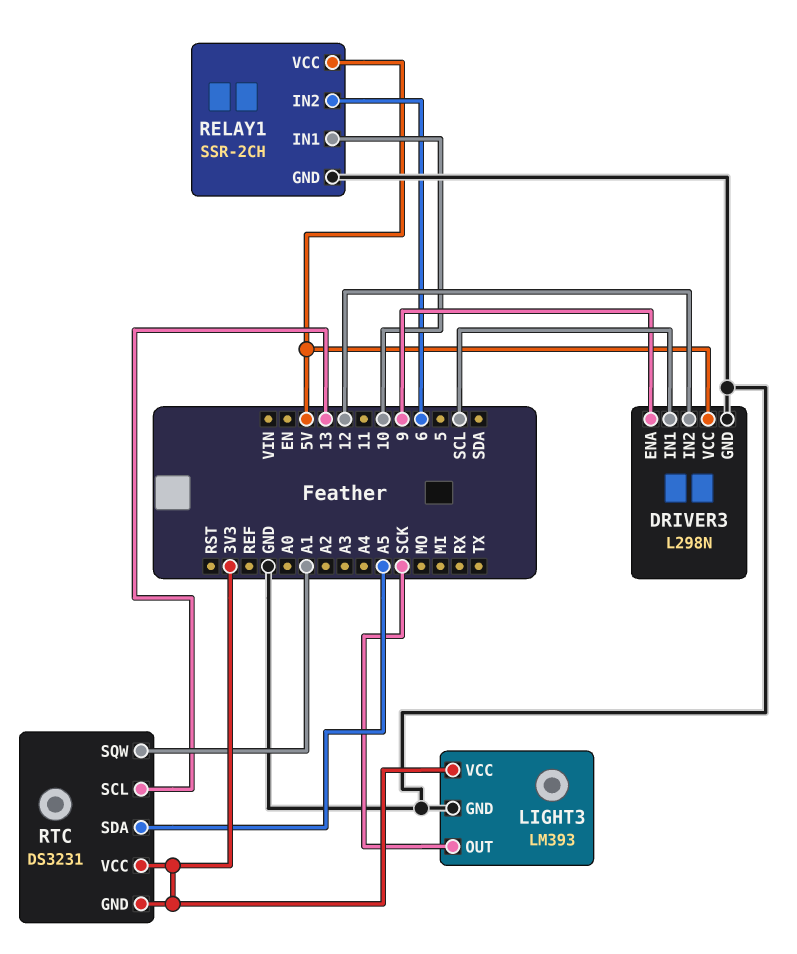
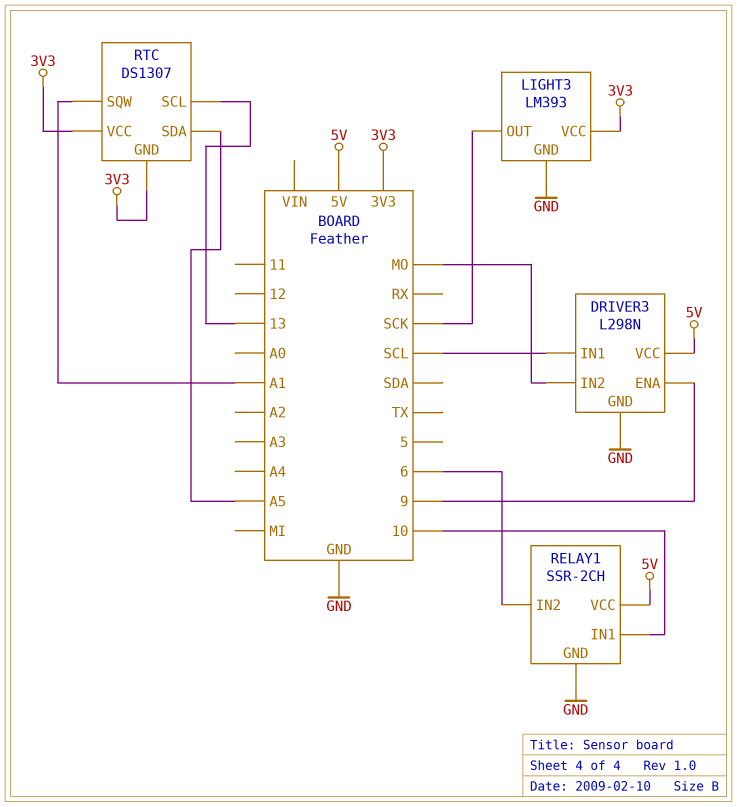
DRIVER3 pin IN2: 12 -> MO
RTC: DS3231 -> DS1307

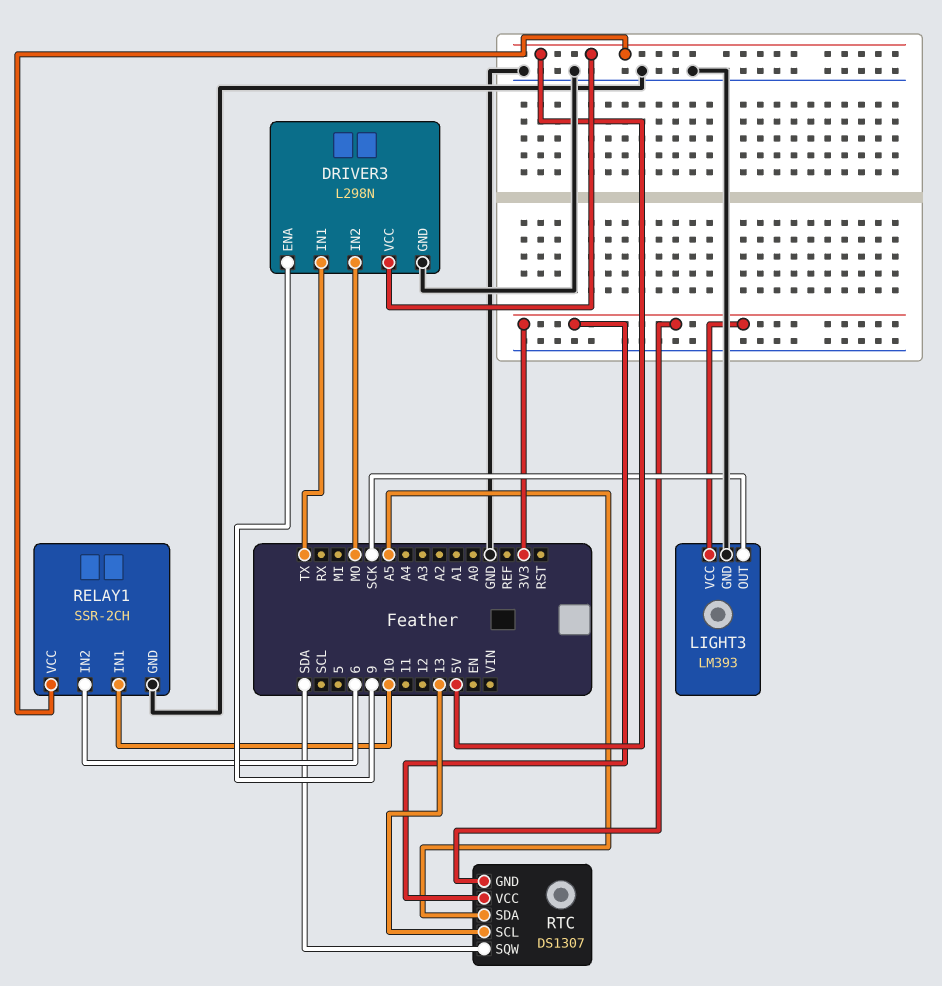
DRIVER3 pin IN1: SCL -> TX
RTC pin SQW: A1 -> SDA

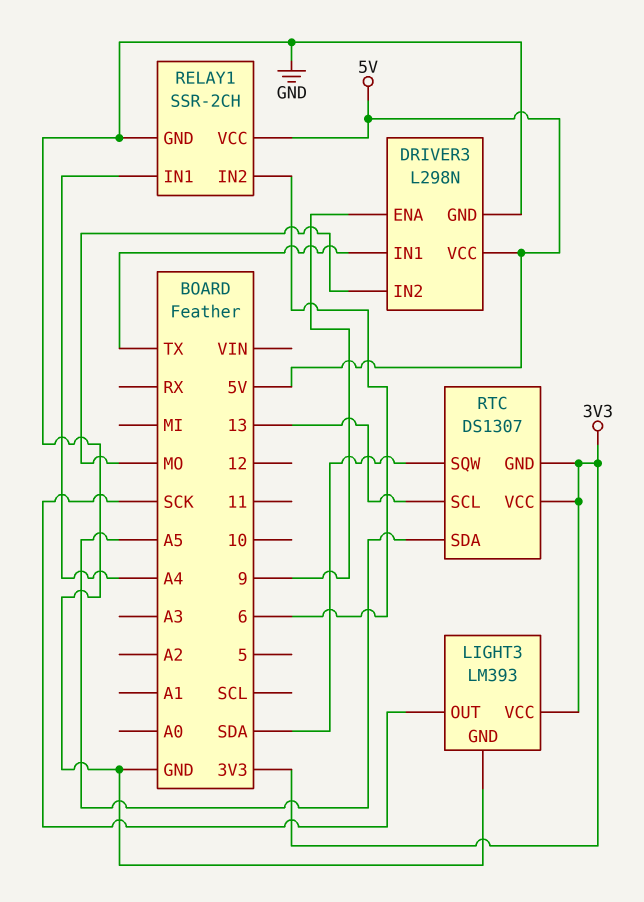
RELAY1 pin IN1: 10 -> A4

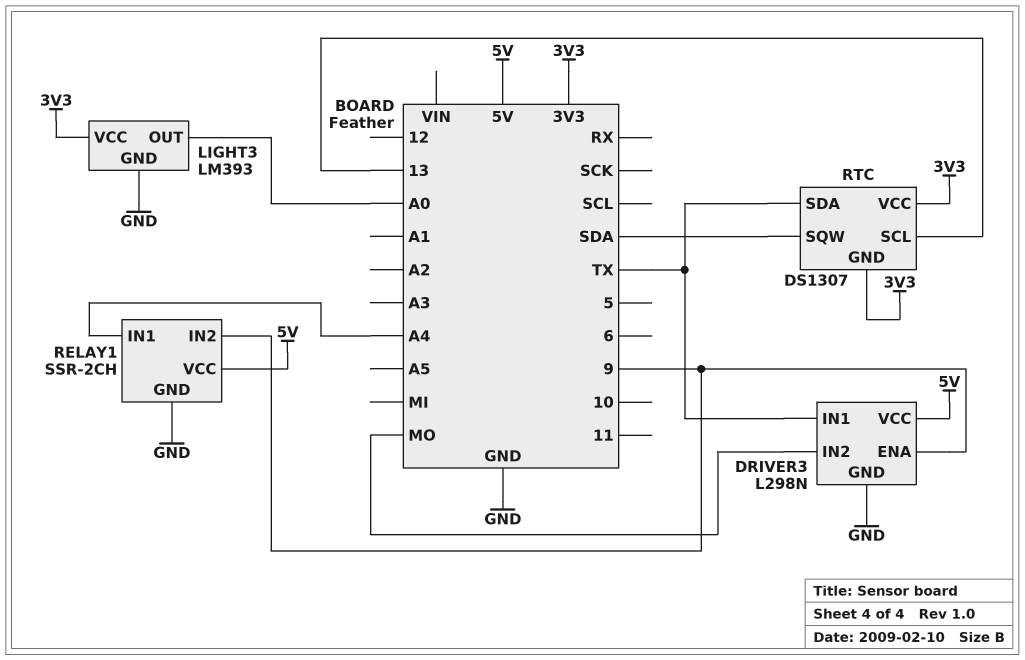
LIGHT3 pin OUT: SCK -> A0
RELAY1 pin IN2: 6 -> 9
RTC pin SDA: A5 -> TX

